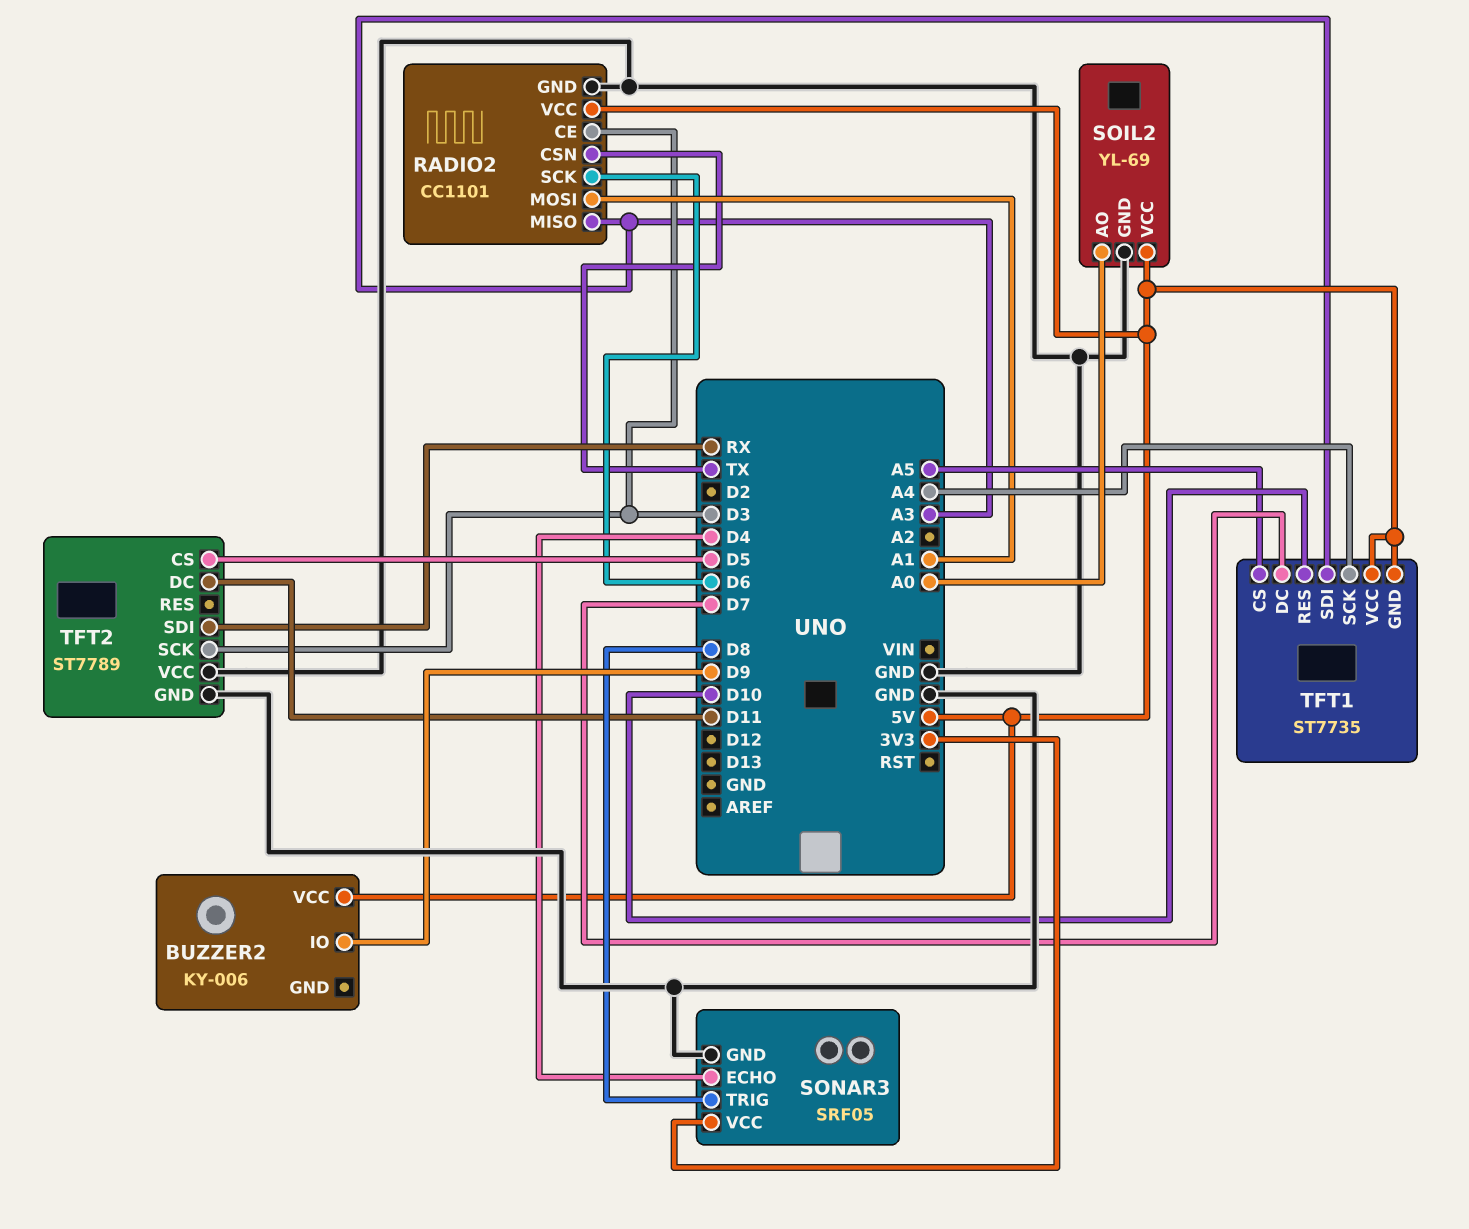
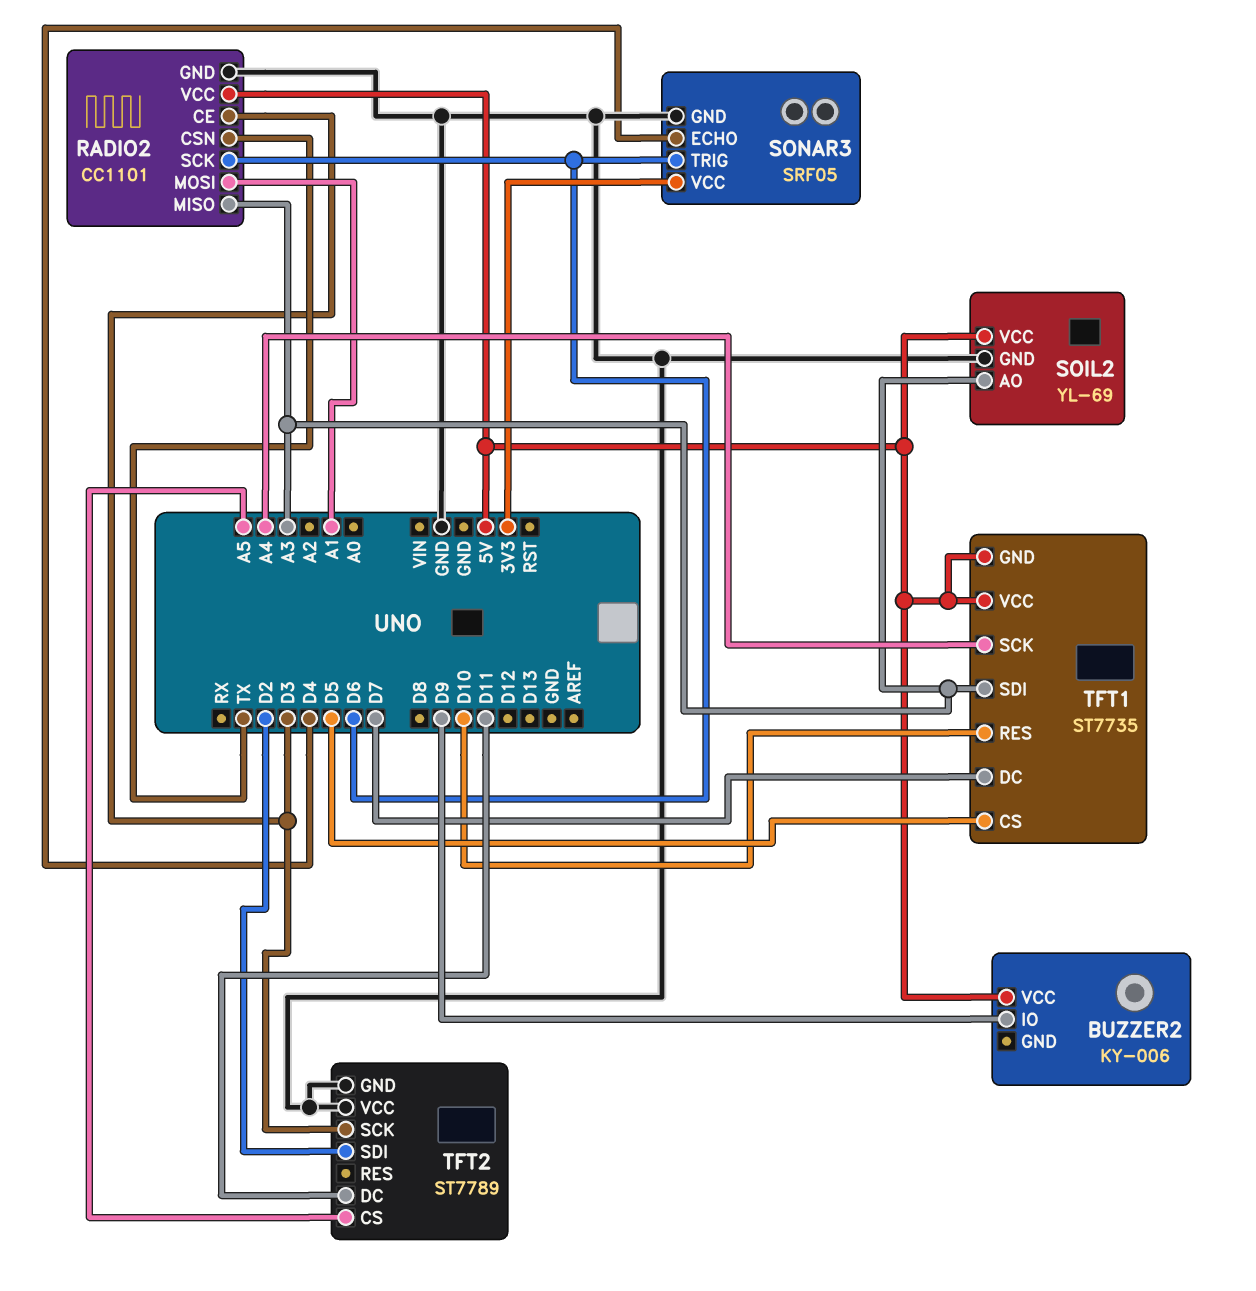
SOIL2 pin AO: A0 -> A3
SONAR3 pin TRIG: D8 -> D6
TFT1 pin CS: A5 -> D5
TFT2 pin CS: D5 -> A5
TFT2 pin SDI: RX -> D2

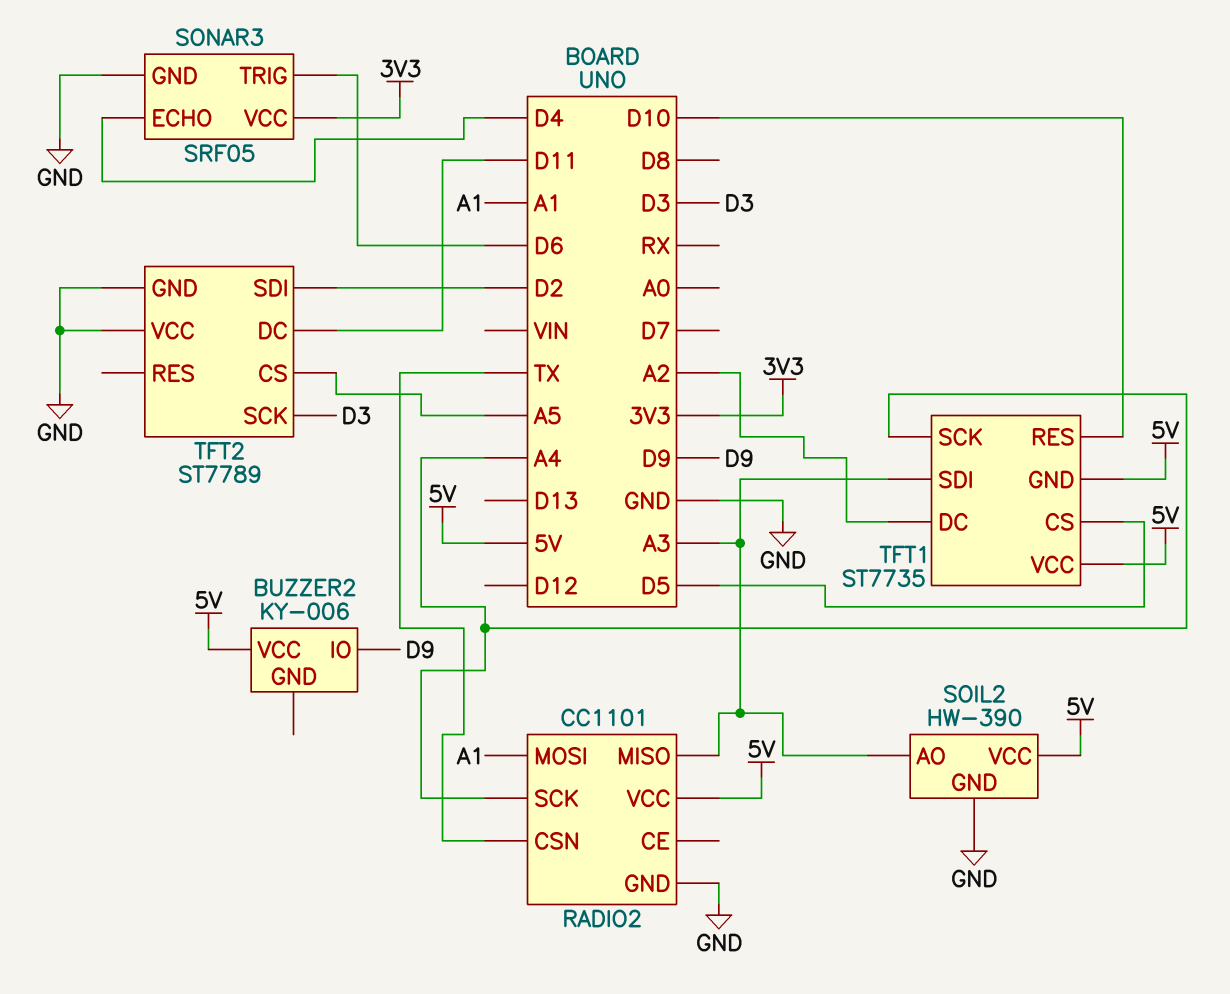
RADIO2 pin CE: D3 -> none
RADIO2 pin SCK: D6 -> A4
SOIL2: YL-69 -> HW-390
TFT1 pin DC: D7 -> A2

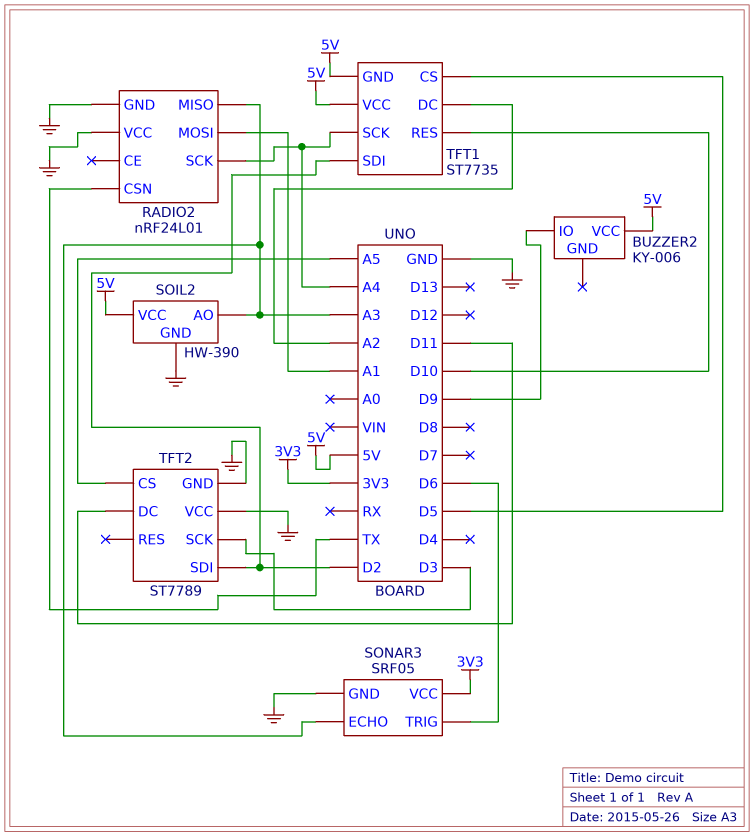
RADIO2: CC1101 -> nRF24L01
RADIO2 pin VCC: 5V -> GND
SONAR3 pin ECHO: D4 -> A3
TFT1 pin SDI: A3 -> D2

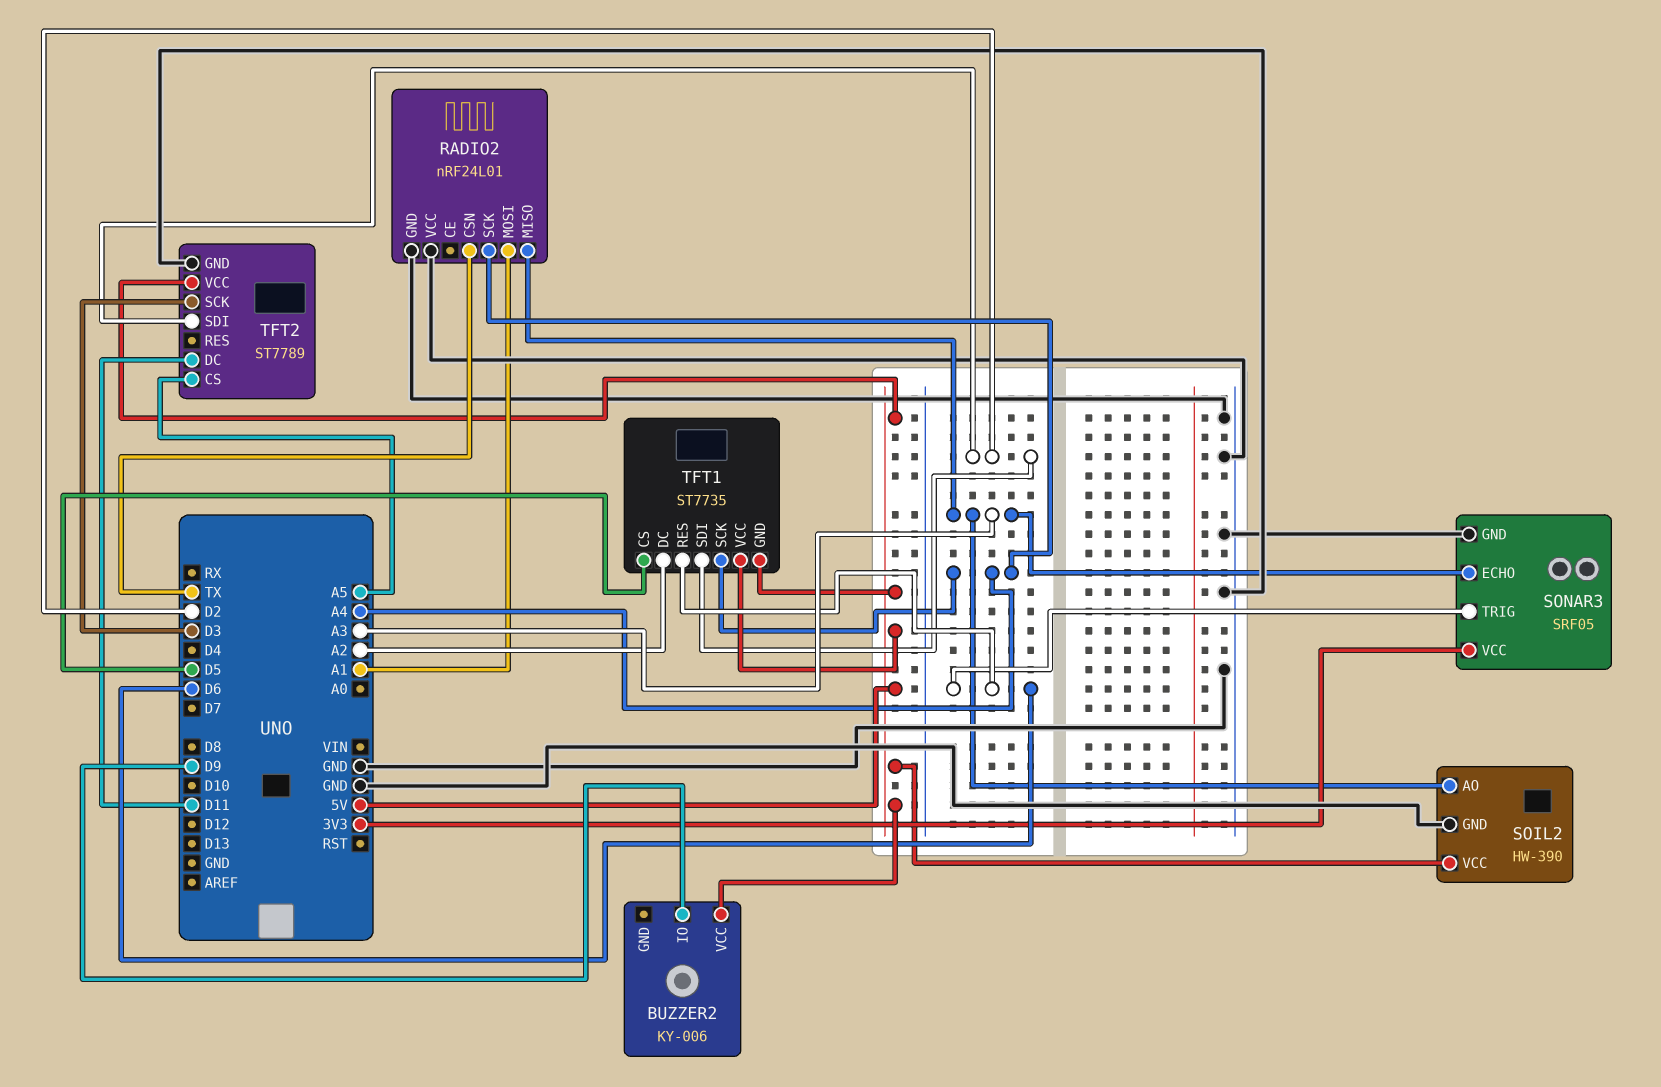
TFT1 pin RES: D10 -> D6
TFT2 pin VCC: GND -> 5V

